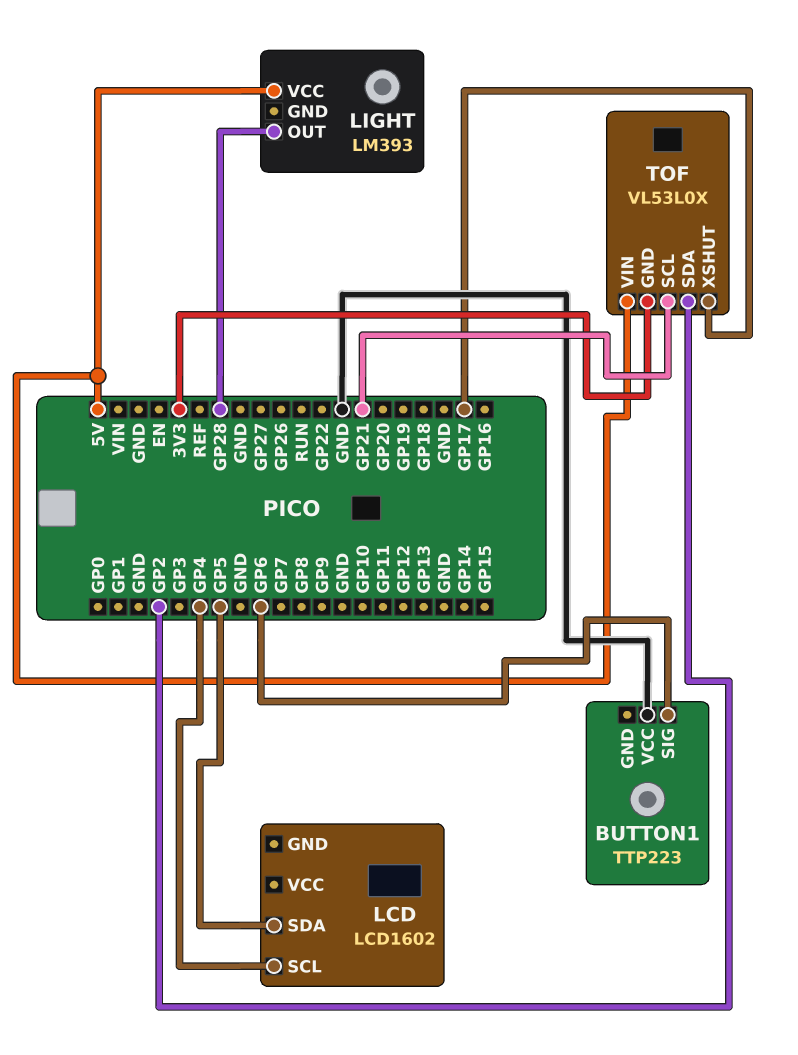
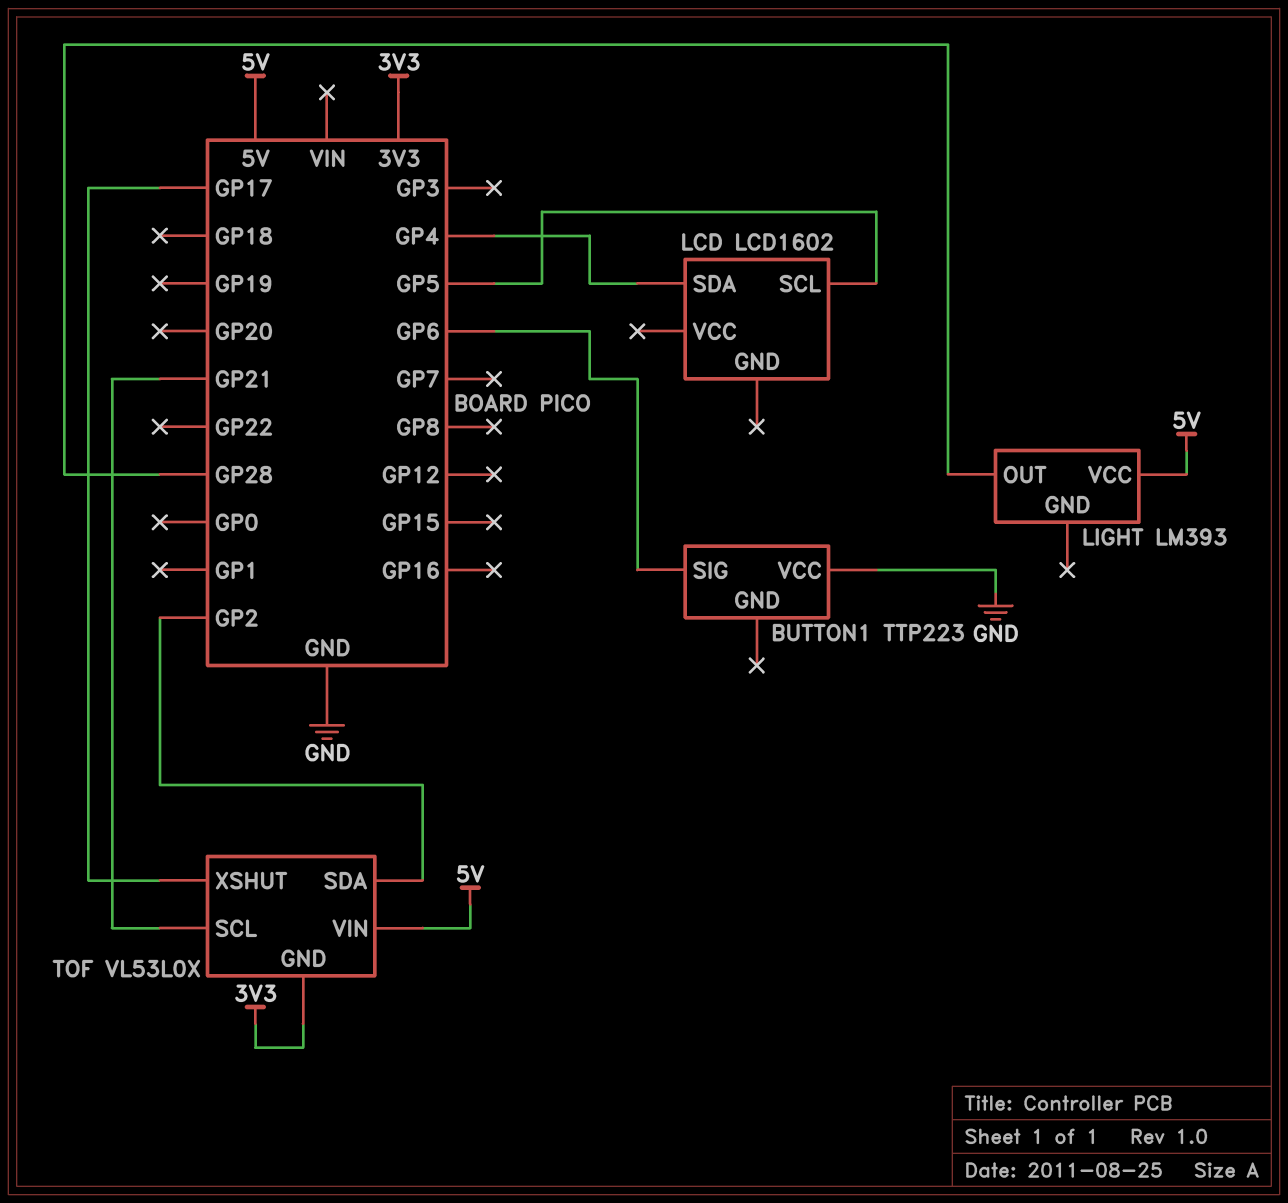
LCD pin SCL: GP4 -> GP5
LCD pin SDA: GP5 -> GP4

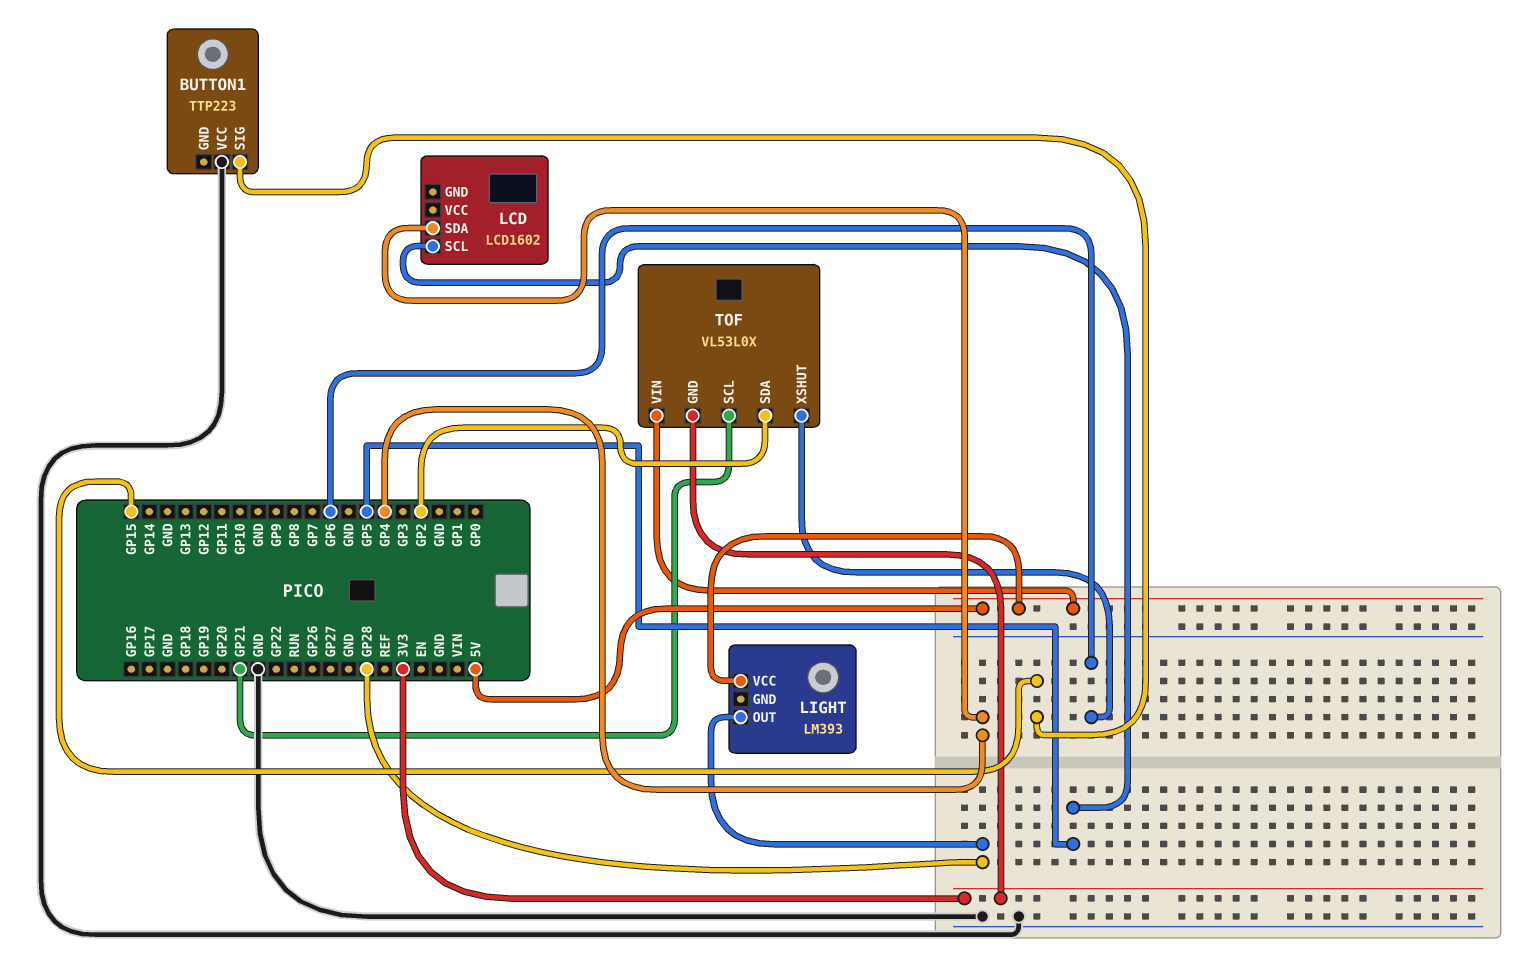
BUTTON1 pin SIG: GP6 -> GP15
TOF pin XSHUT: GP17 -> GP6

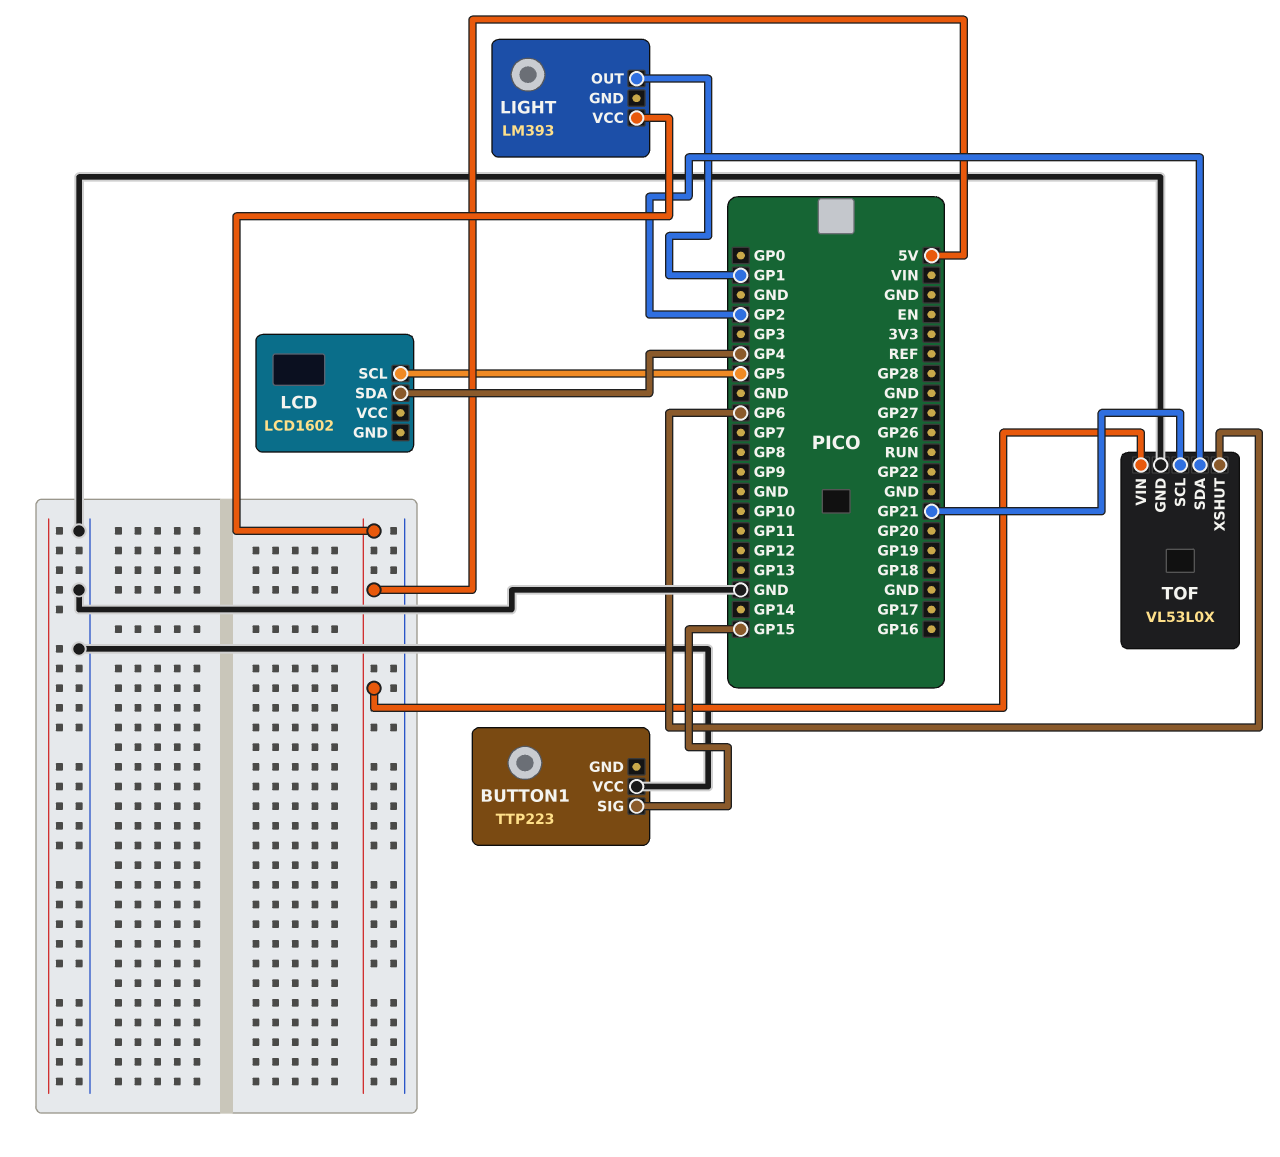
LIGHT pin OUT: GP28 -> GP1
TOF pin GND: 3V3 -> GND

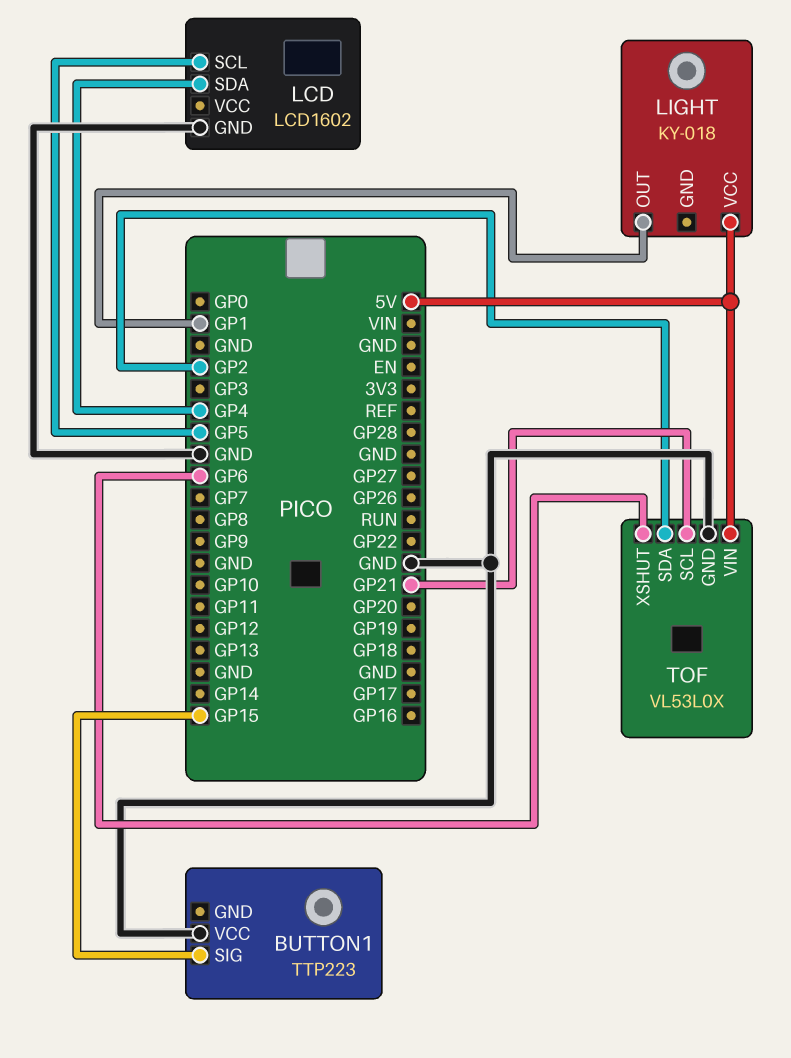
LCD pin GND: none -> GND
LIGHT: LM393 -> KY-018

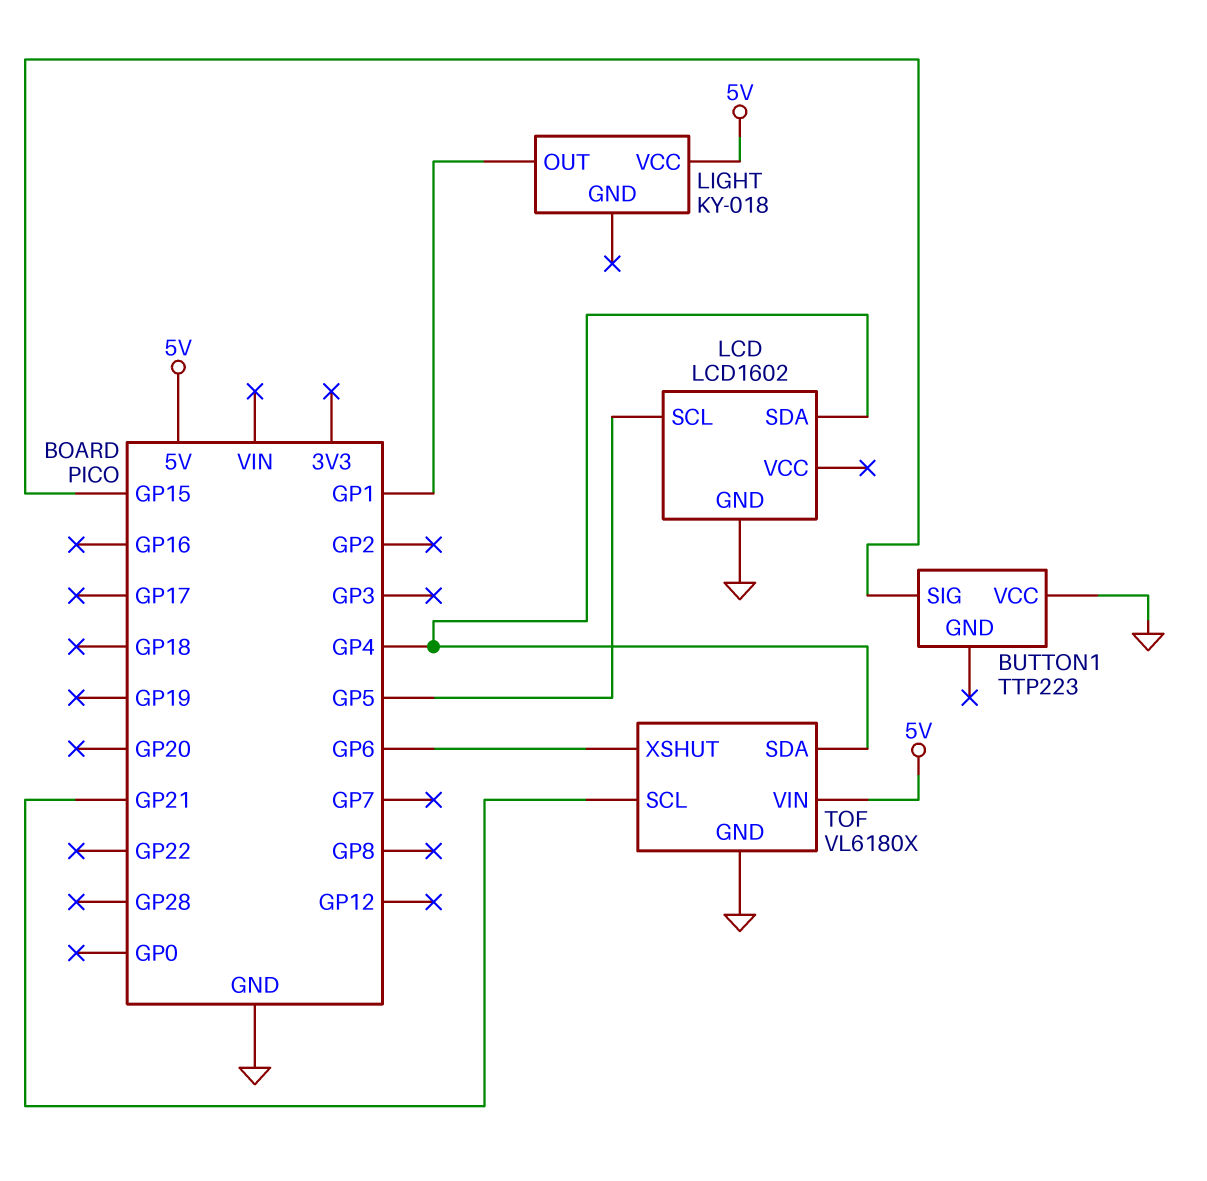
TOF: VL53L0X -> VL6180X
TOF pin SDA: GP2 -> GP4

